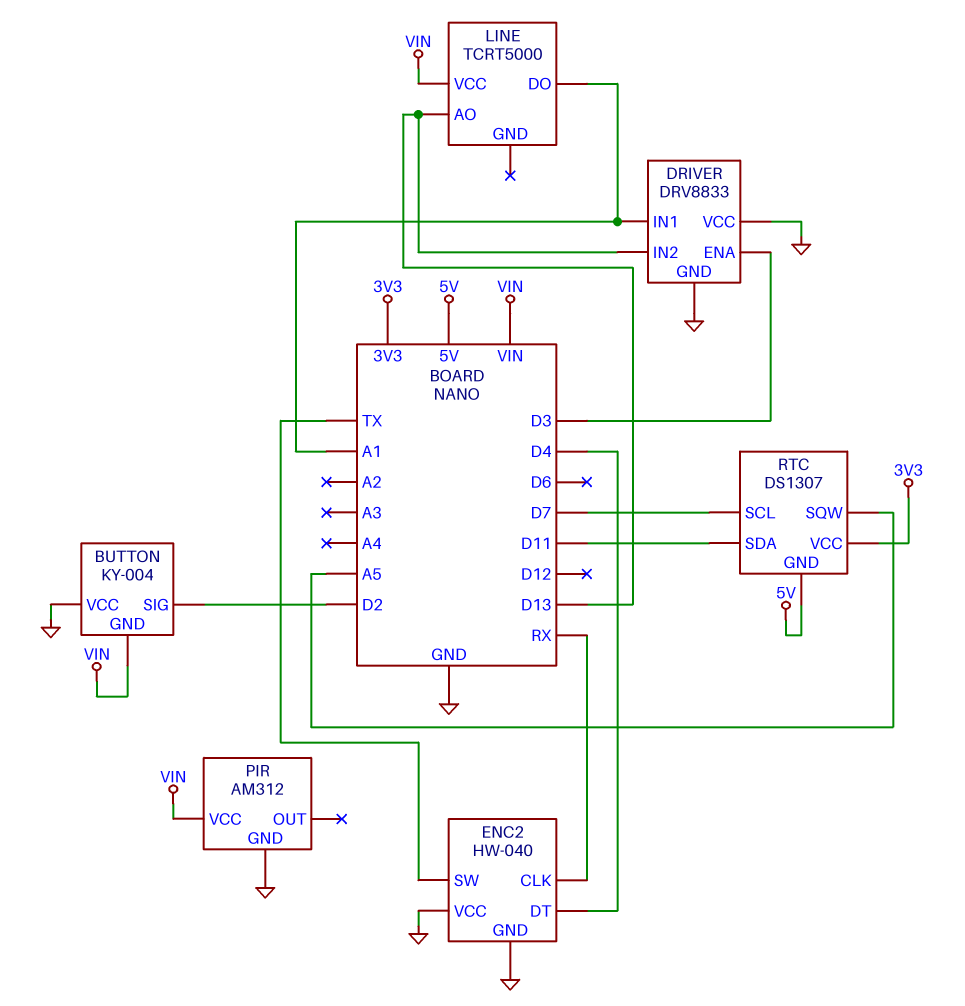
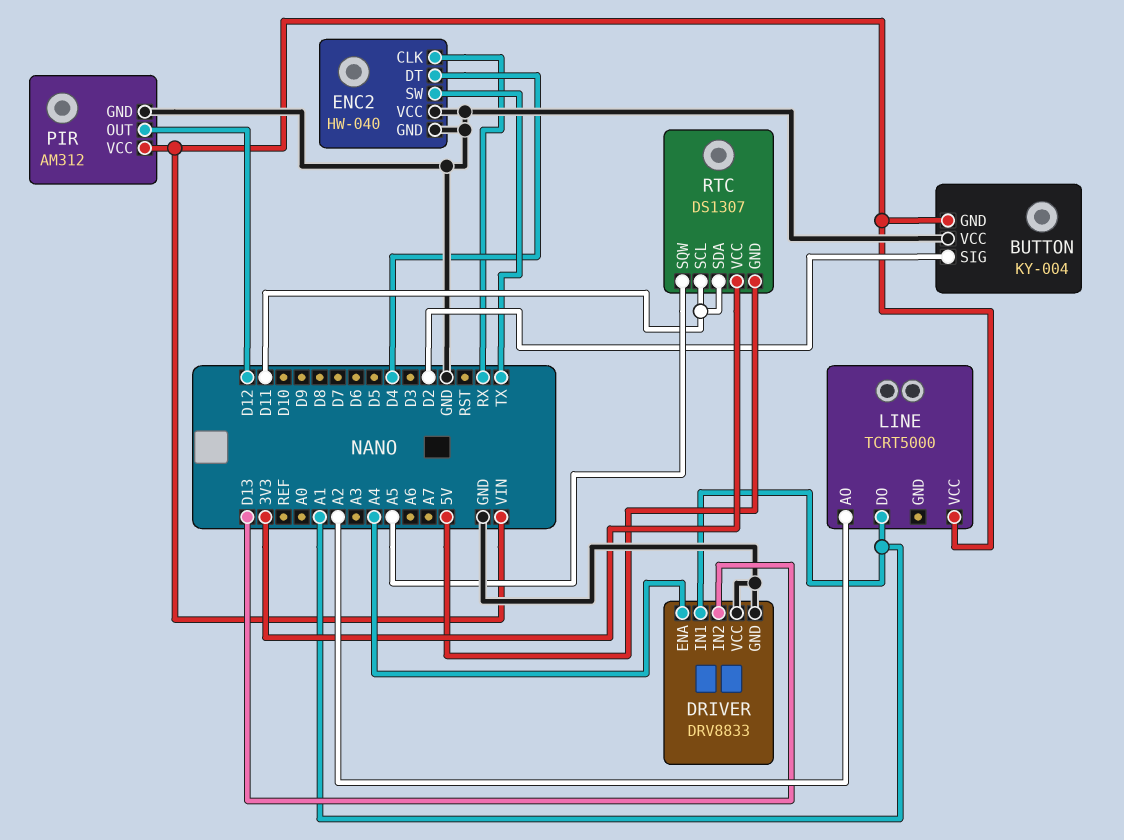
DRIVER pin ENA: D3 -> A4
LINE pin AO: D13 -> A2
PIR pin OUT: none -> D12
RTC pin SCL: D7 -> D11

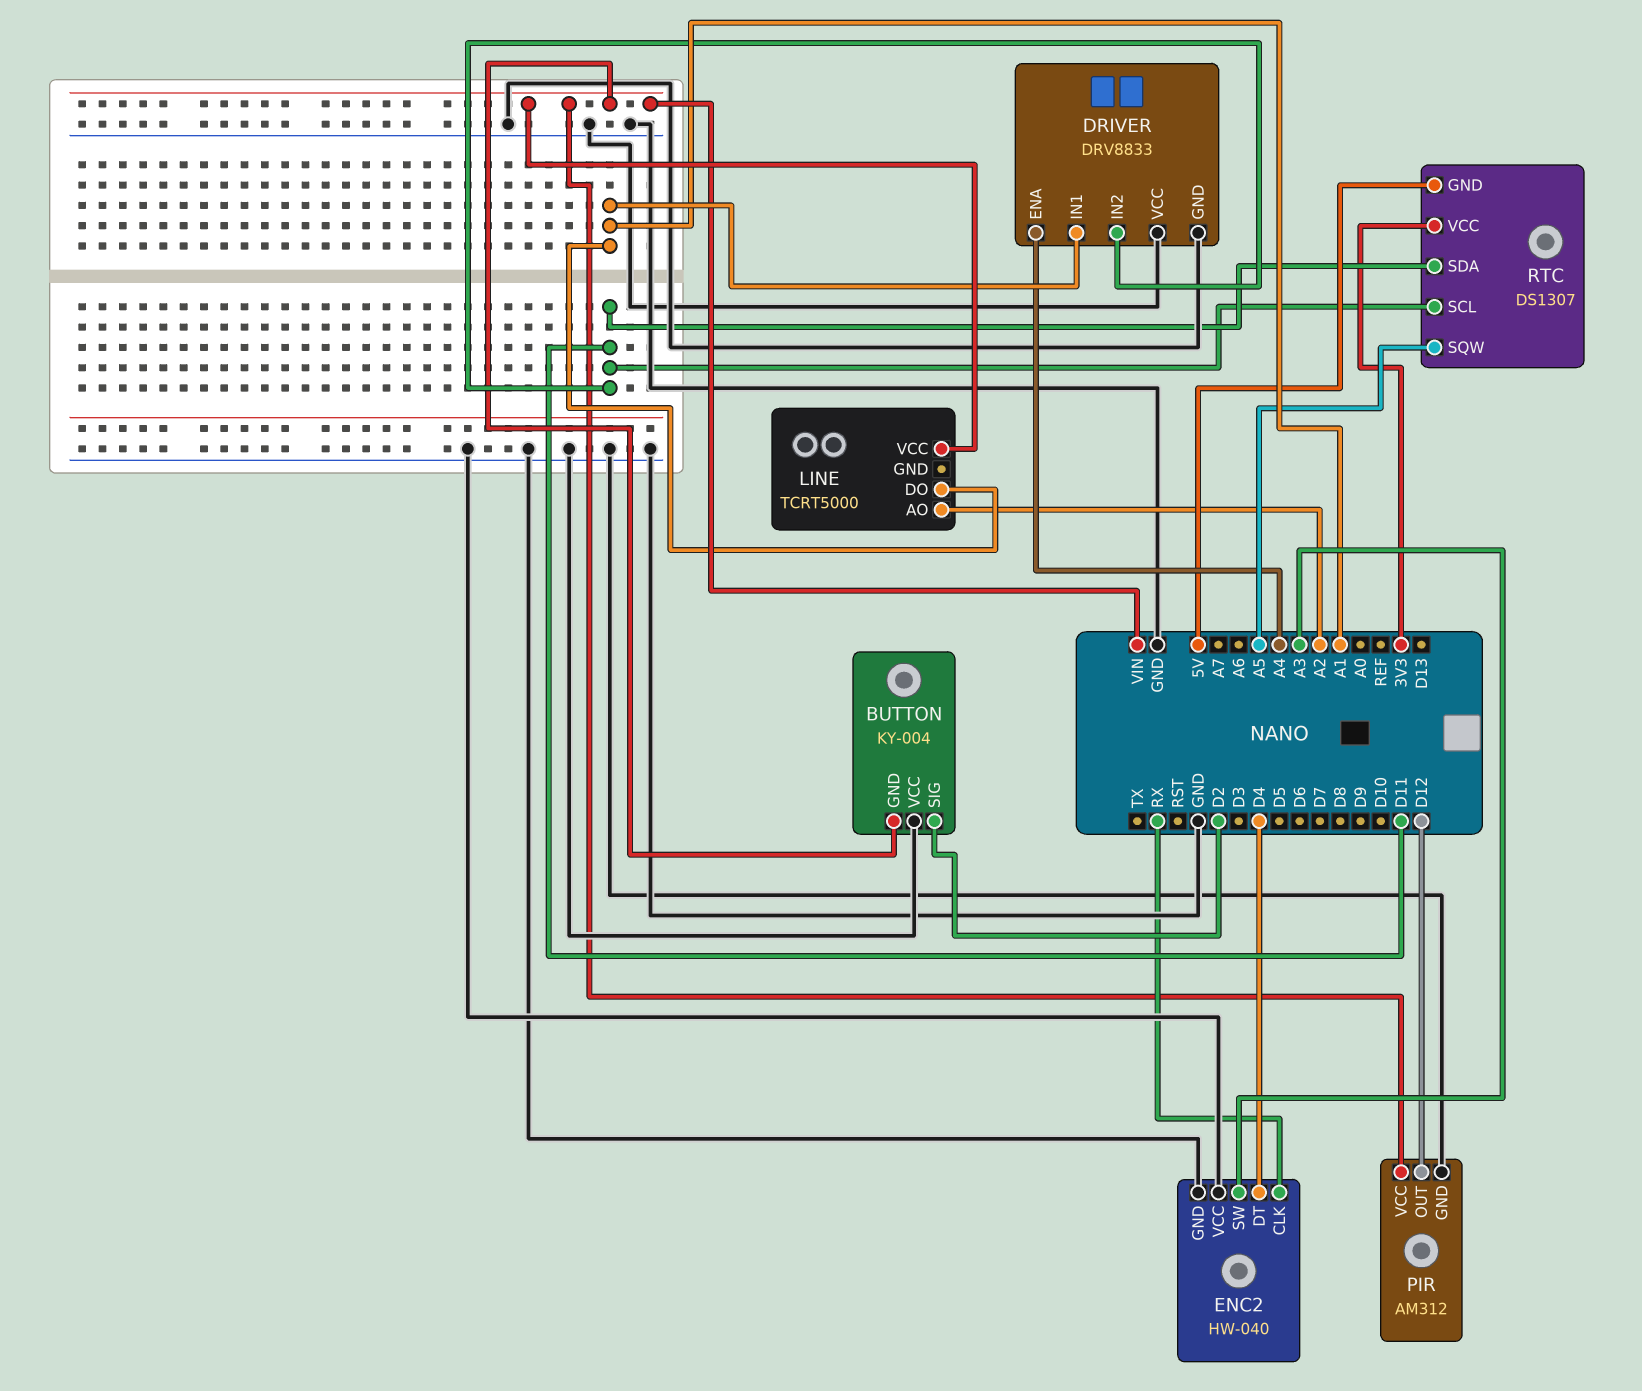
DRIVER pin IN2: D13 -> D11
ENC2 pin SW: TX -> A3

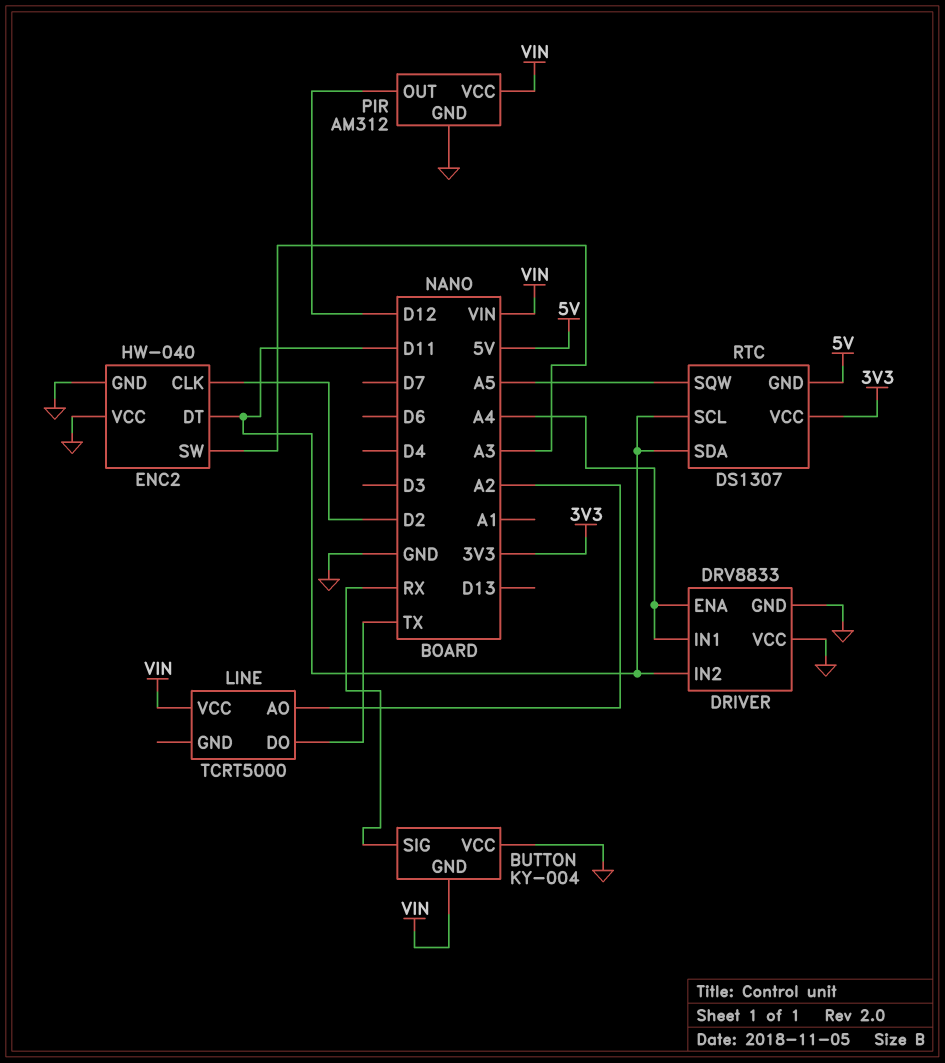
BUTTON pin SIG: D2 -> RX
DRIVER pin IN1: A1 -> A4
ENC2 pin CLK: RX -> D2
ENC2 pin DT: D4 -> D11
LINE pin DO: A1 -> TX

